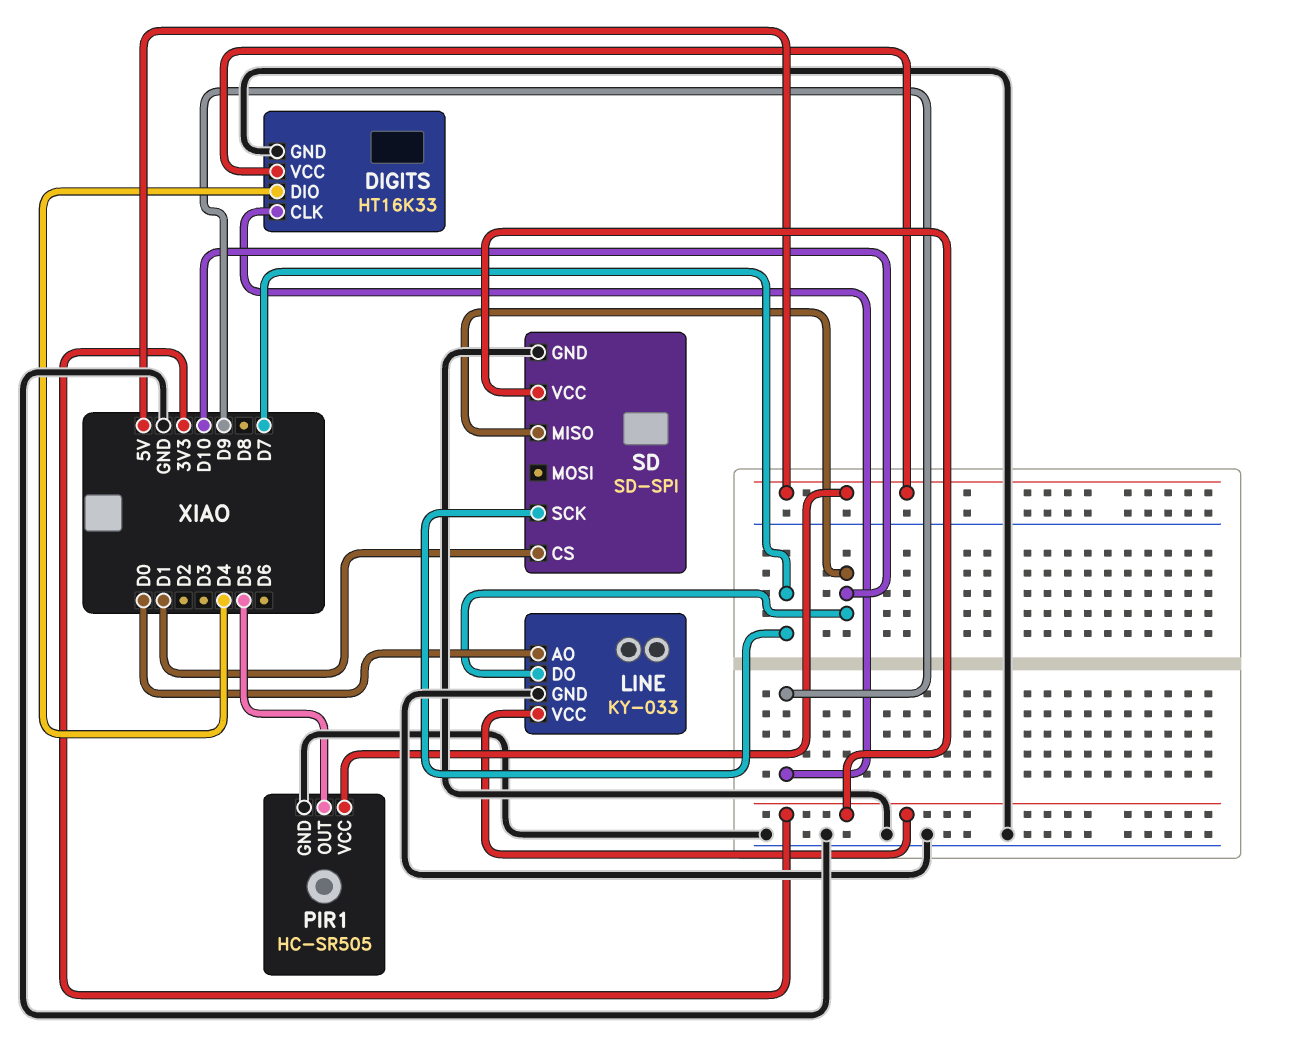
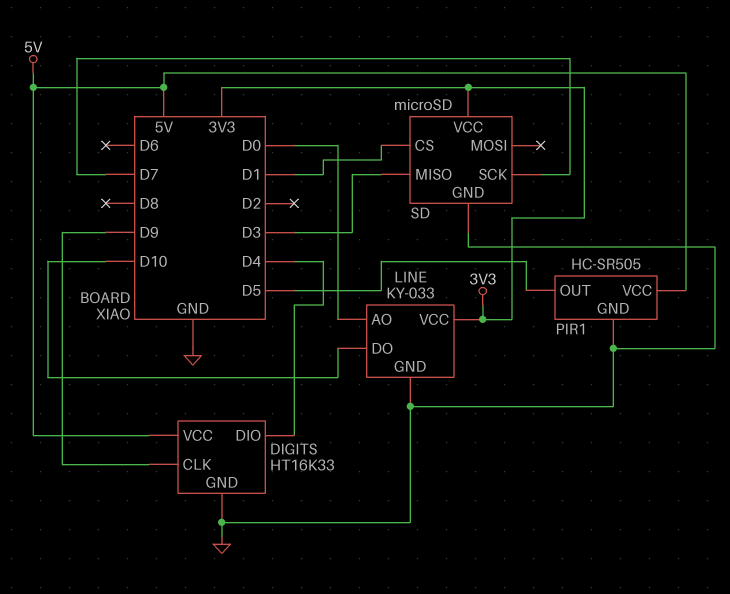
SD: SD-SPI -> microSD
SD pin MISO: D10 -> D3

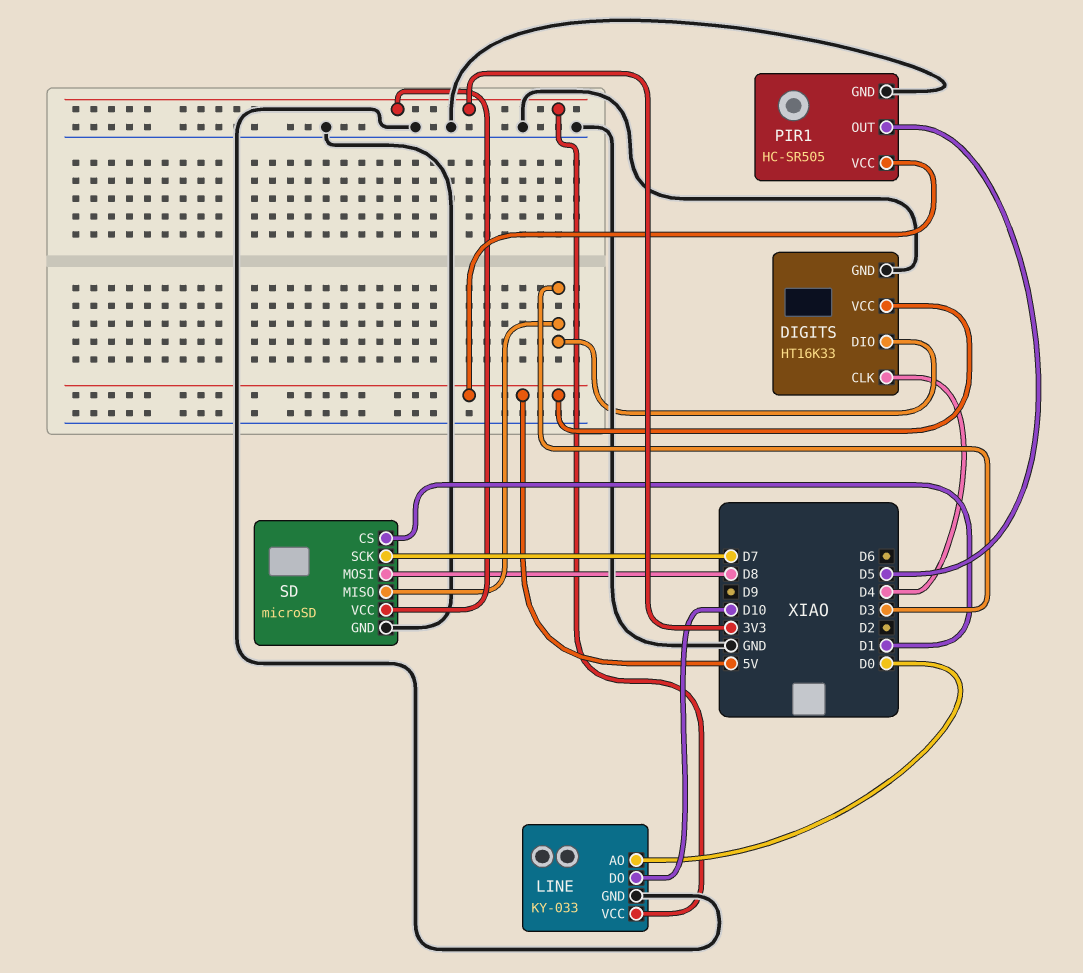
DIGITS pin CLK: D9 -> D4
DIGITS pin DIO: D4 -> D3
SD pin MOSI: none -> D8

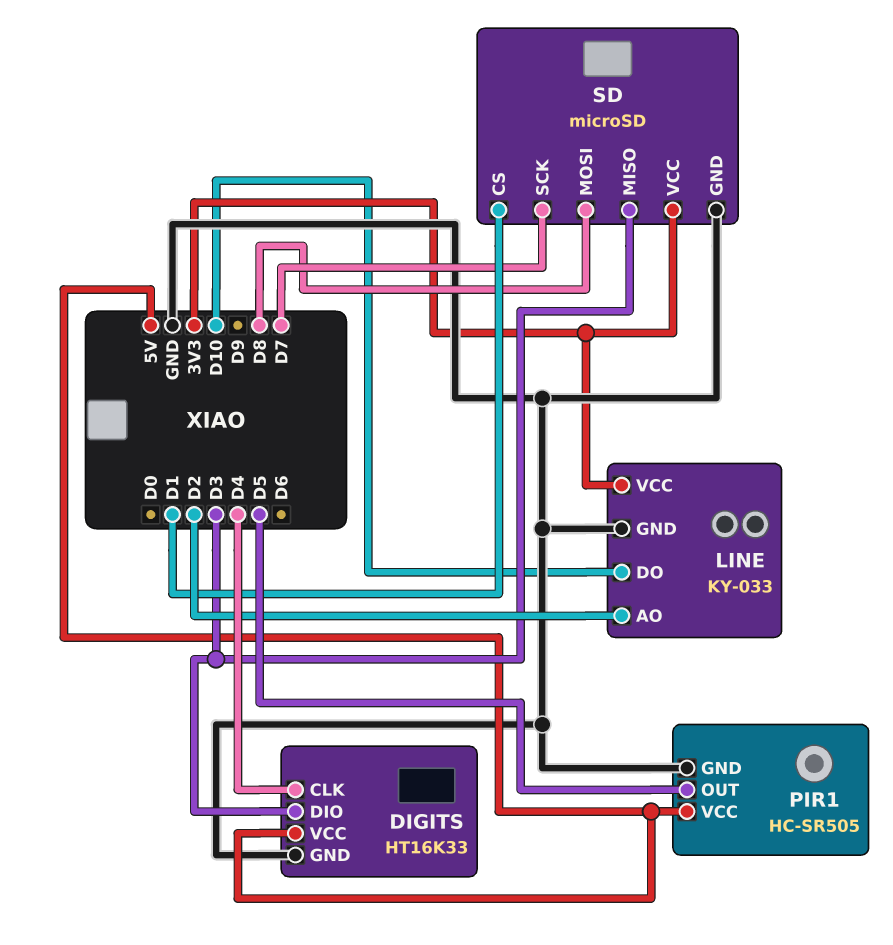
LINE pin AO: D0 -> D2

